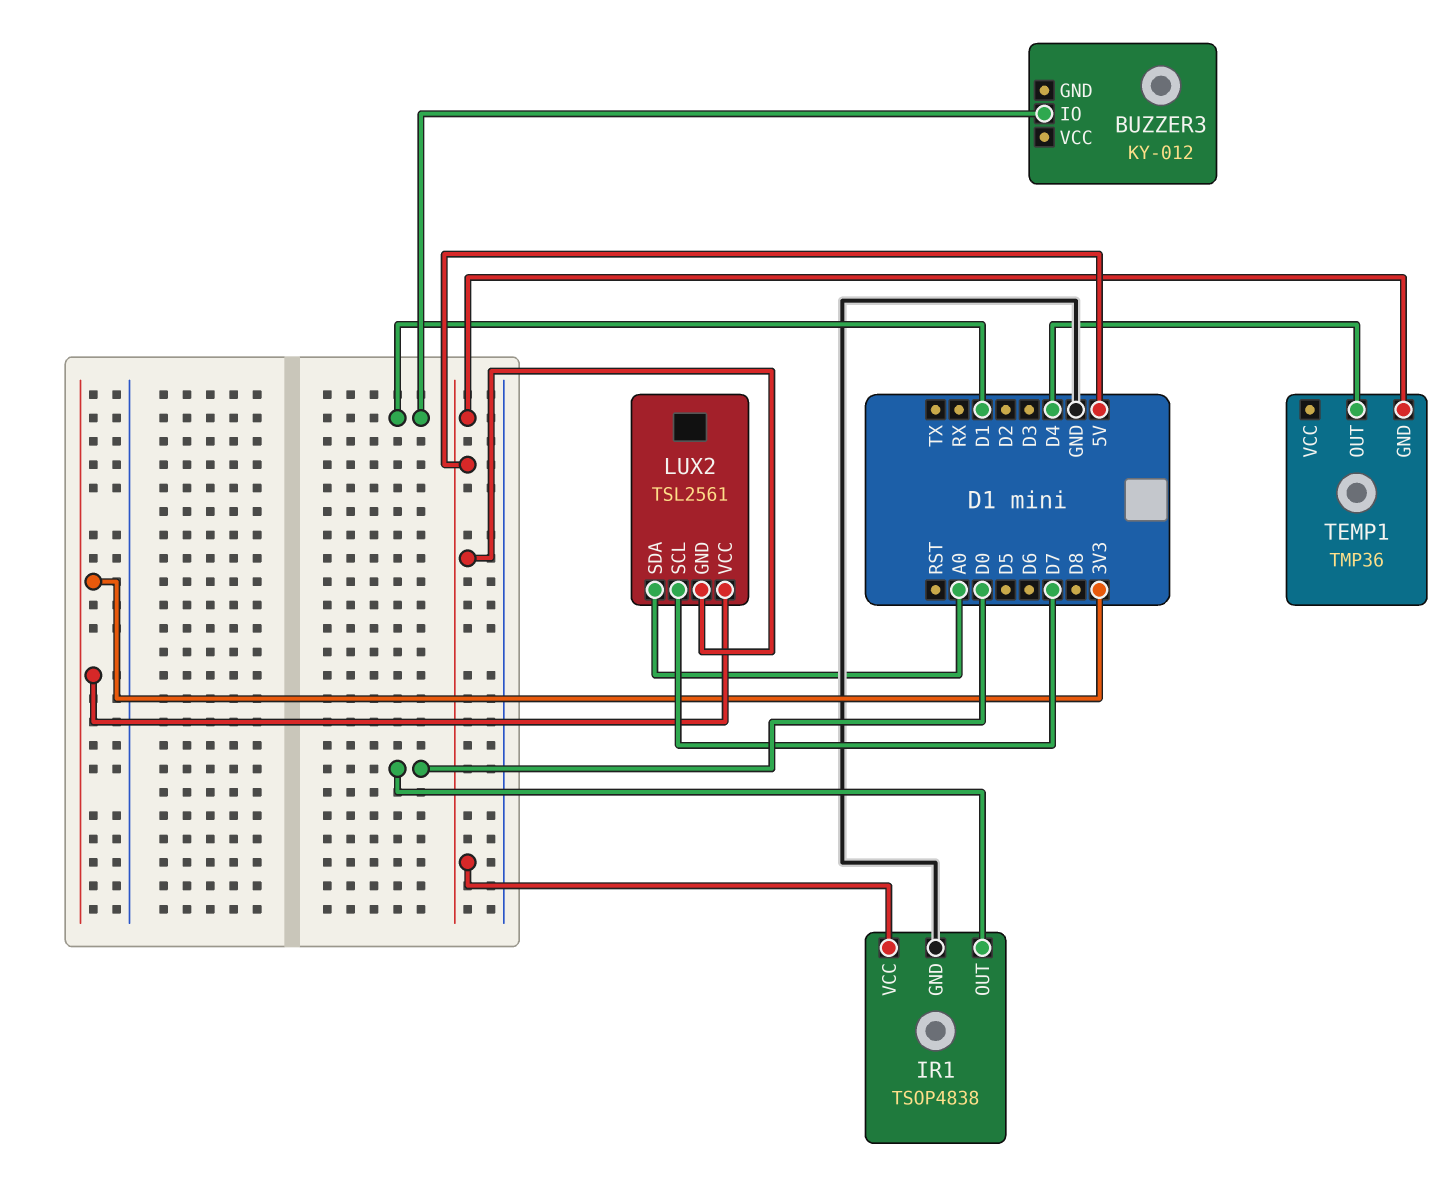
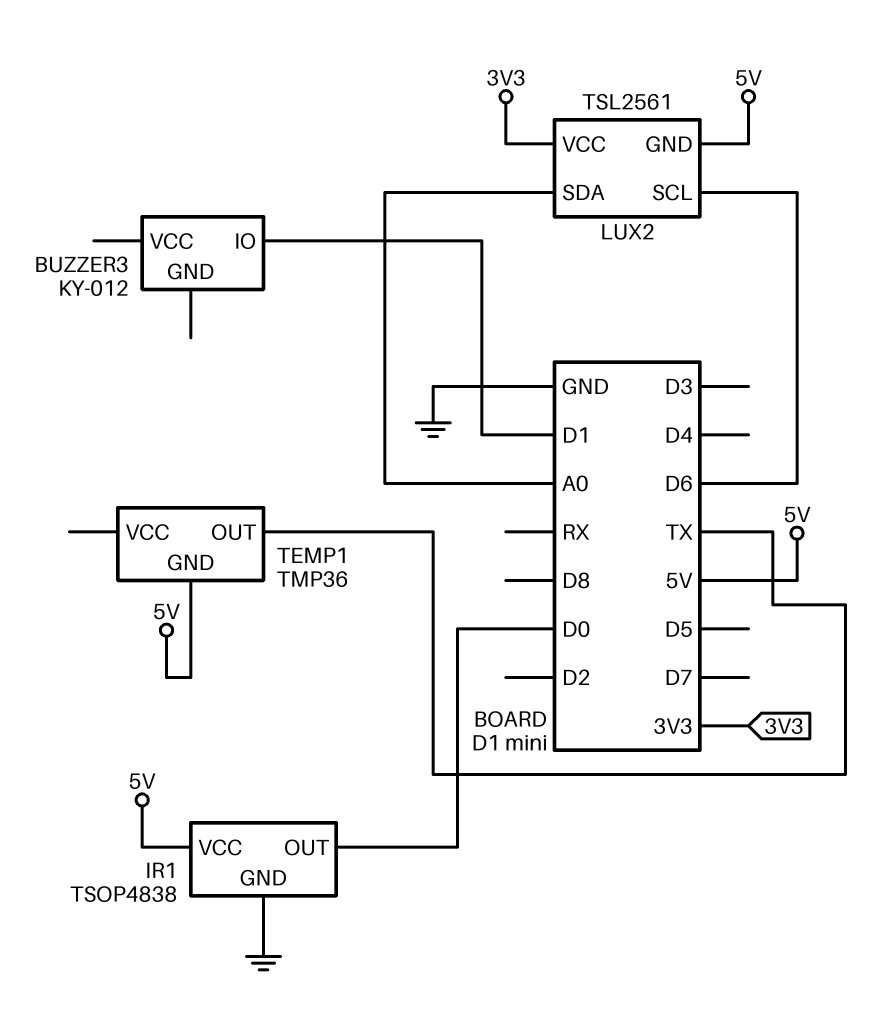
LUX2 pin SCL: D7 -> D6
TEMP1 pin OUT: D4 -> TX

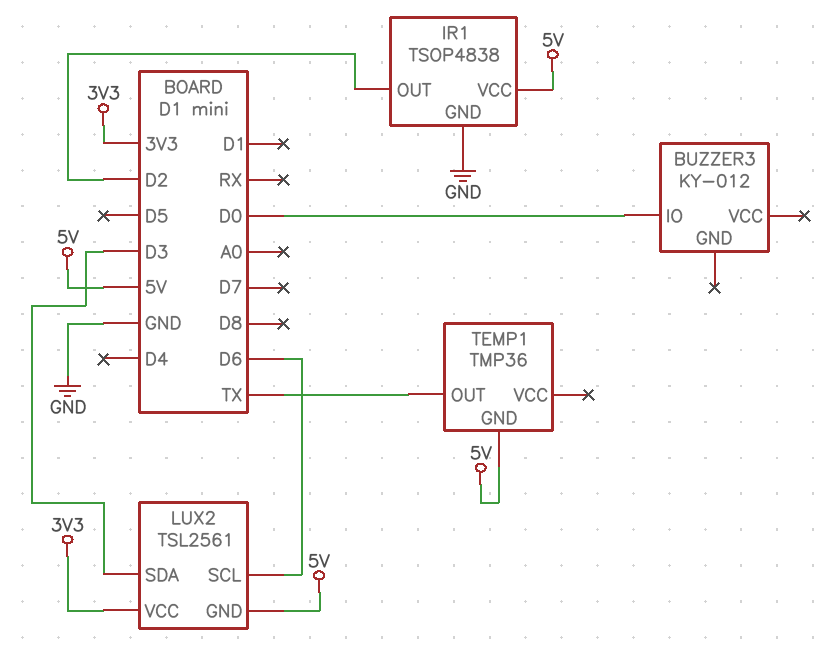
BUZZER3 pin IO: D1 -> D0
IR1 pin OUT: D0 -> D2
LUX2 pin SDA: A0 -> D3

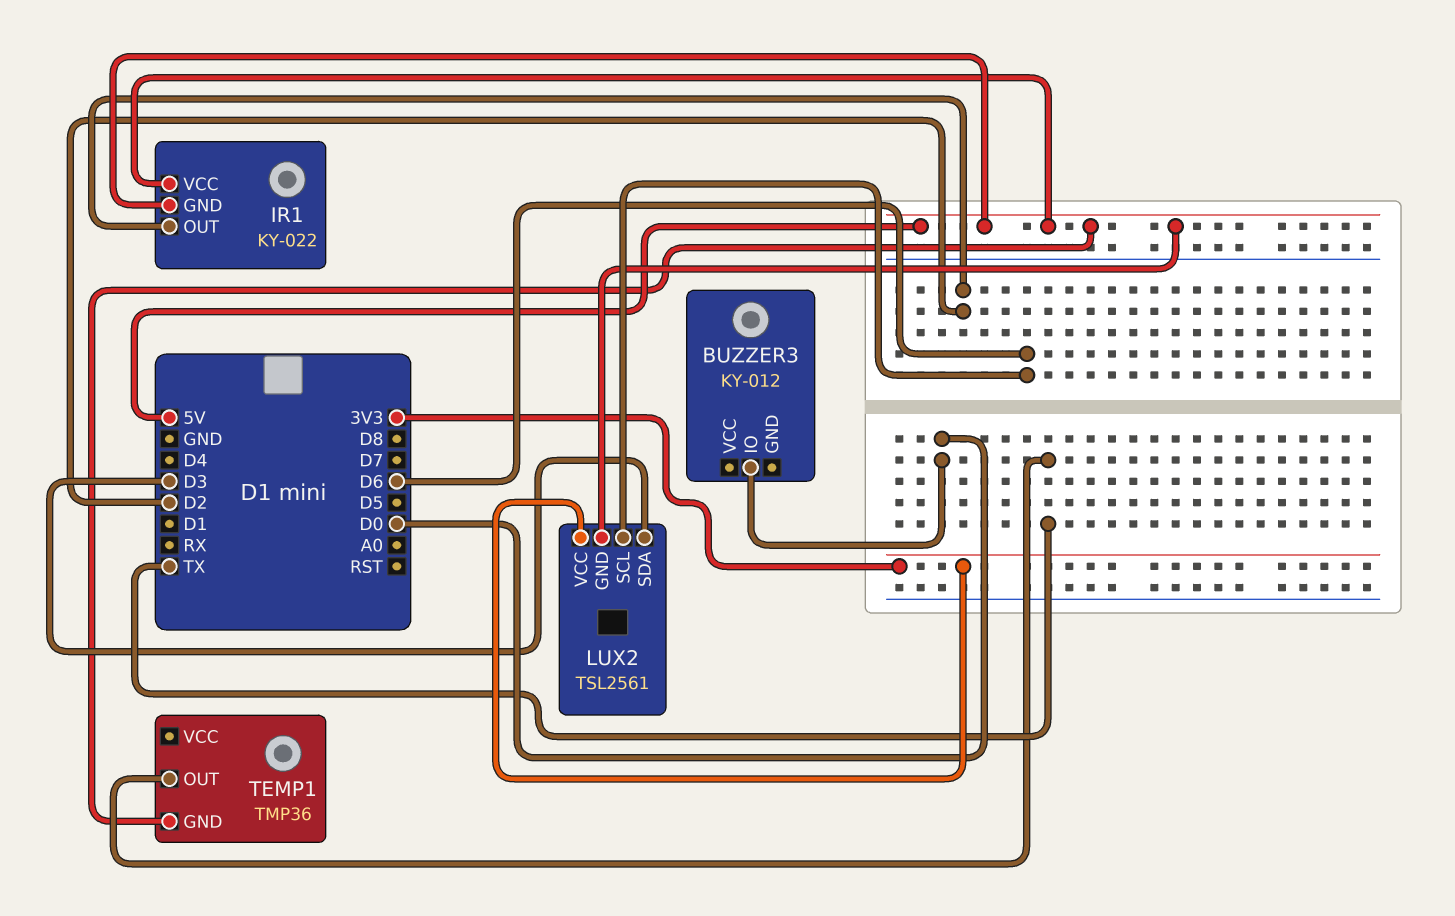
IR1: TSOP4838 -> KY-022
IR1 pin GND: GND -> 5V

